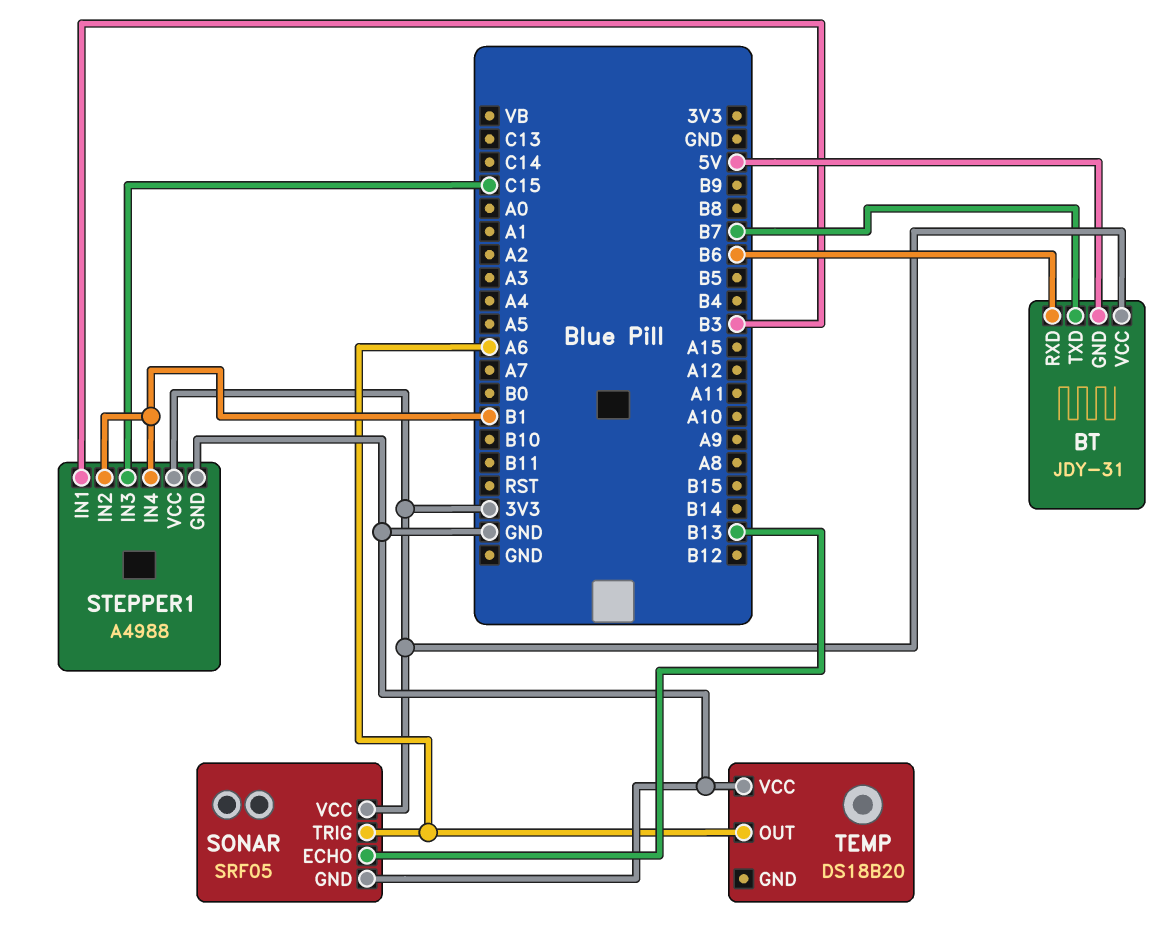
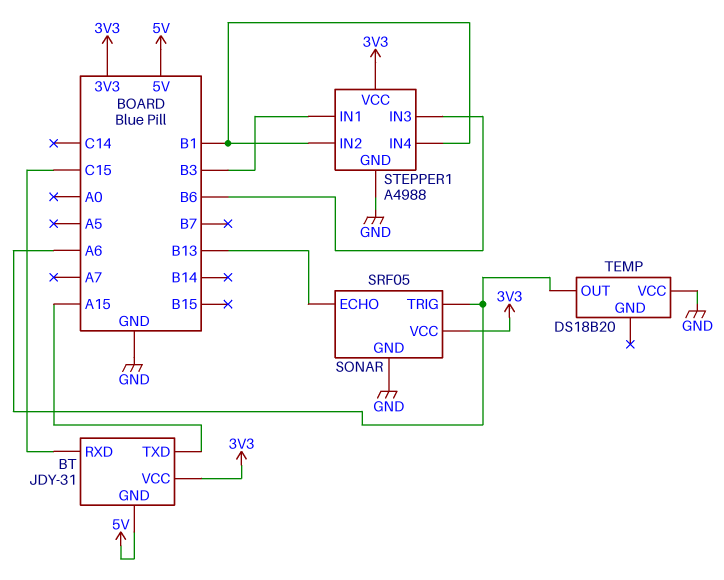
BT pin RXD: B6 -> C15
BT pin TXD: B7 -> A15
STEPPER1 pin IN3: C15 -> B6

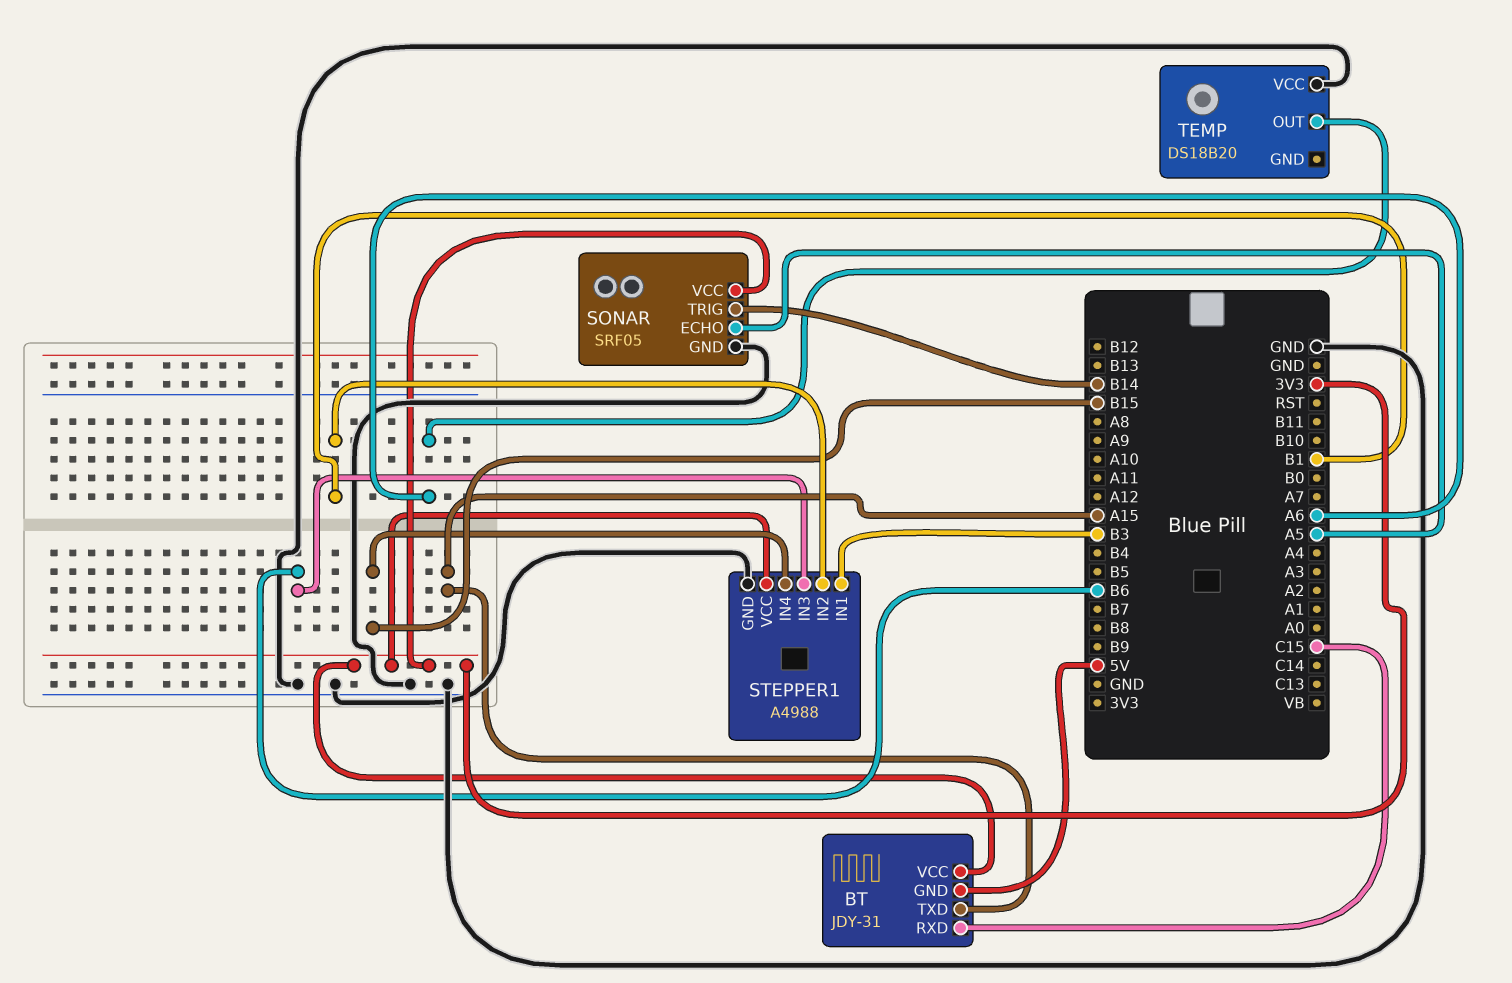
SONAR pin ECHO: B13 -> A5
SONAR pin TRIG: A6 -> B14
STEPPER1 pin IN4: B1 -> B15

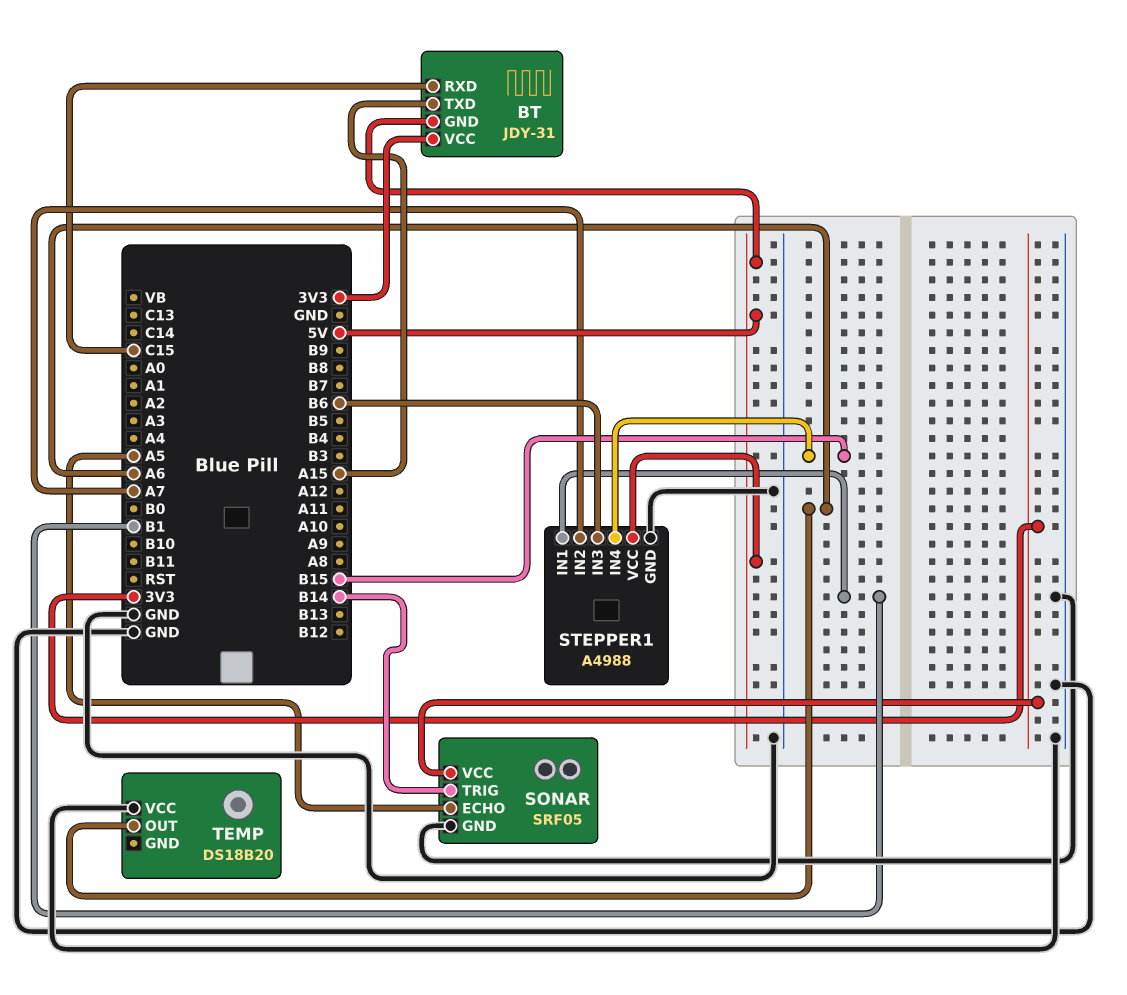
STEPPER1 pin IN1: B3 -> B1
STEPPER1 pin IN2: B1 -> A7
STEPPER1 pin VCC: 3V3 -> 5V

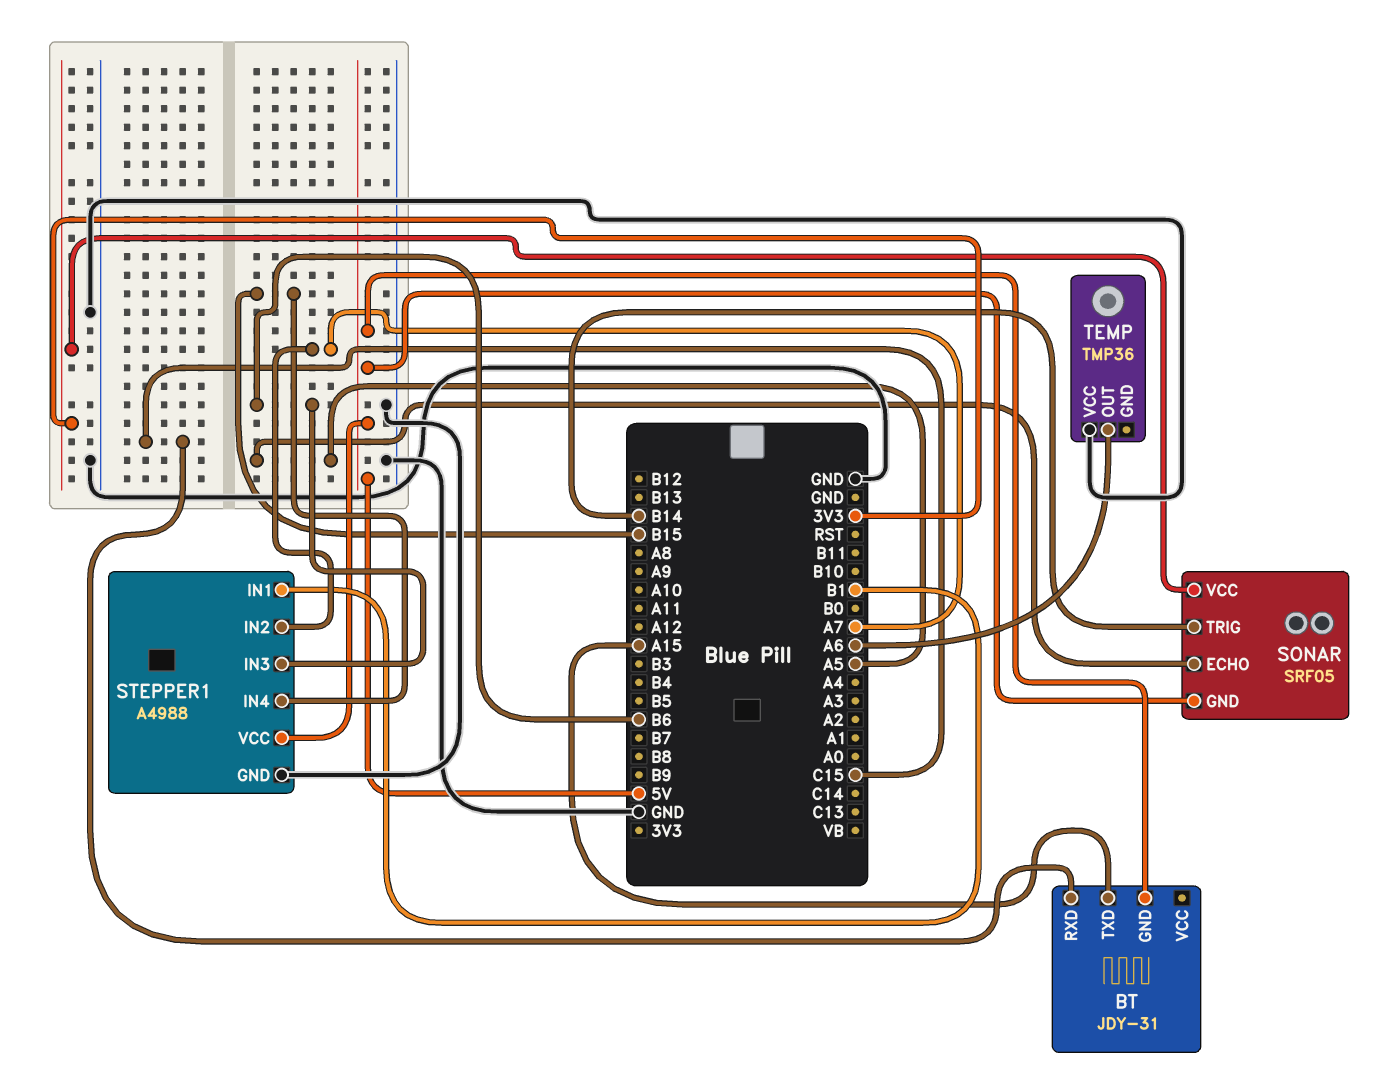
BT pin VCC: 3V3 -> none
SONAR pin GND: GND -> 5V
TEMP: DS18B20 -> TMP36

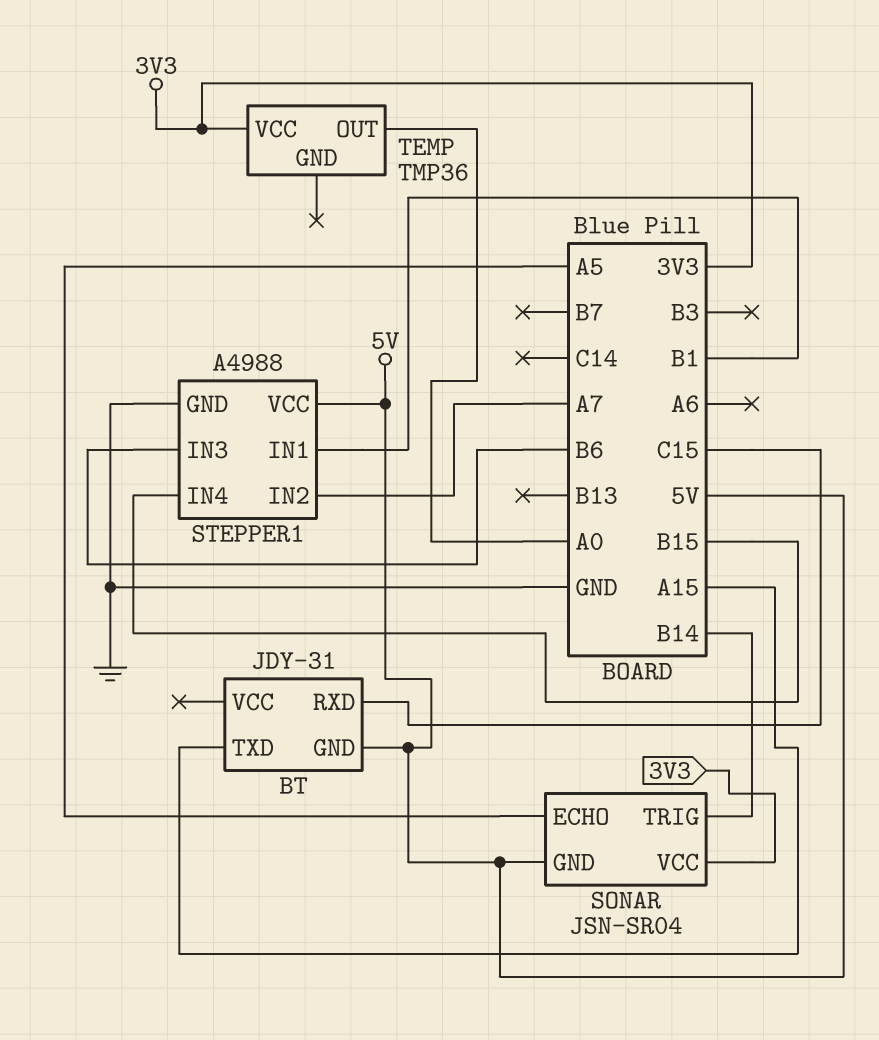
SONAR: SRF05 -> JSN-SR04
TEMP pin OUT: A6 -> A0
TEMP pin VCC: GND -> 3V3

